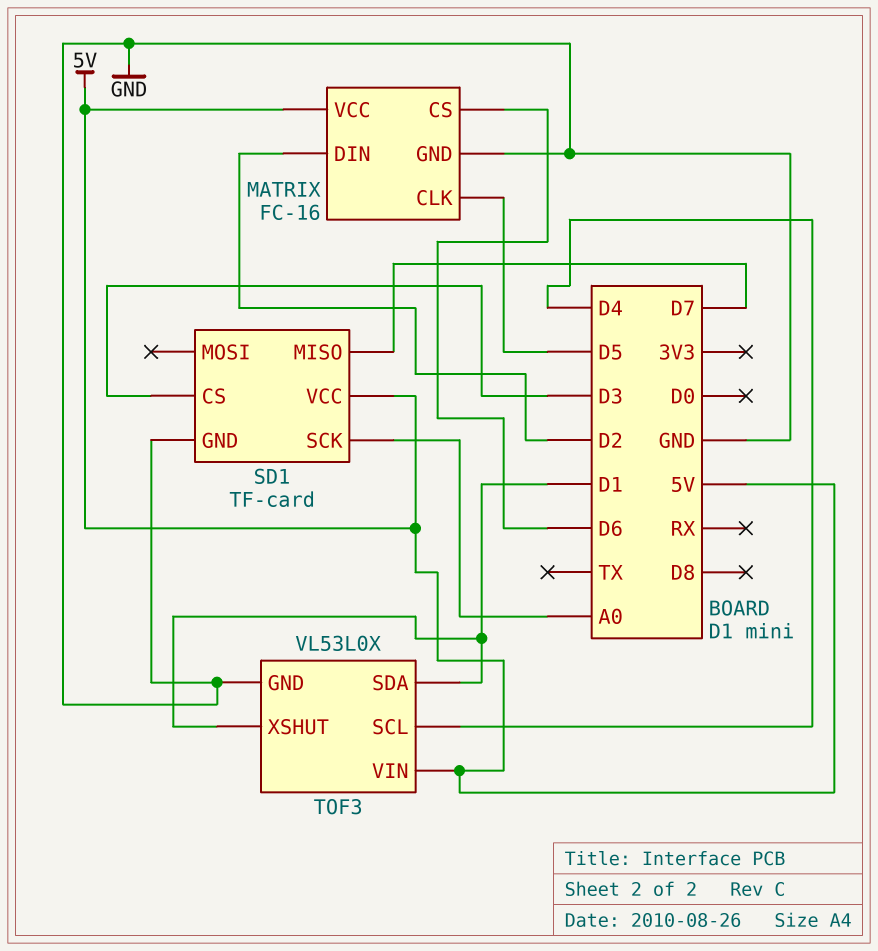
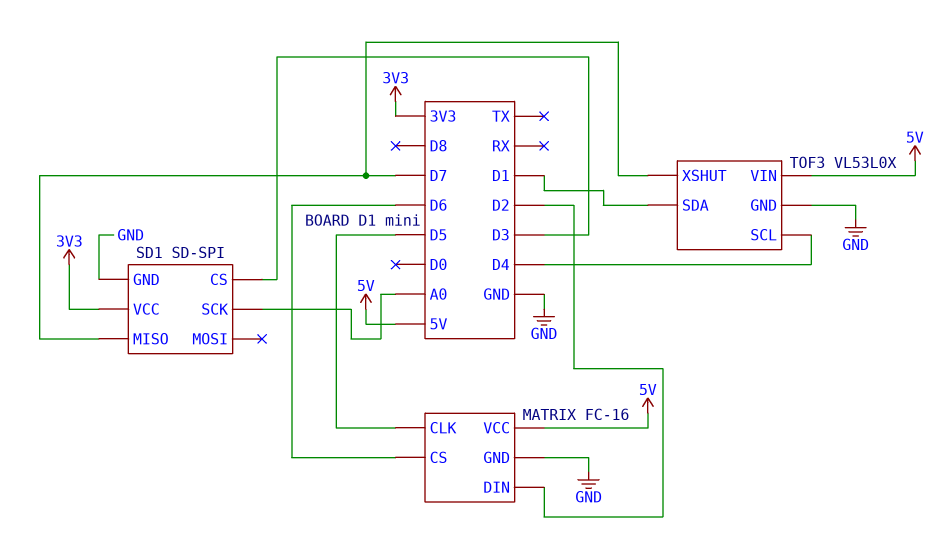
SD1: TF-card -> SD-SPI
SD1 pin VCC: 5V -> 3V3
TOF3 pin XSHUT: D1 -> D7

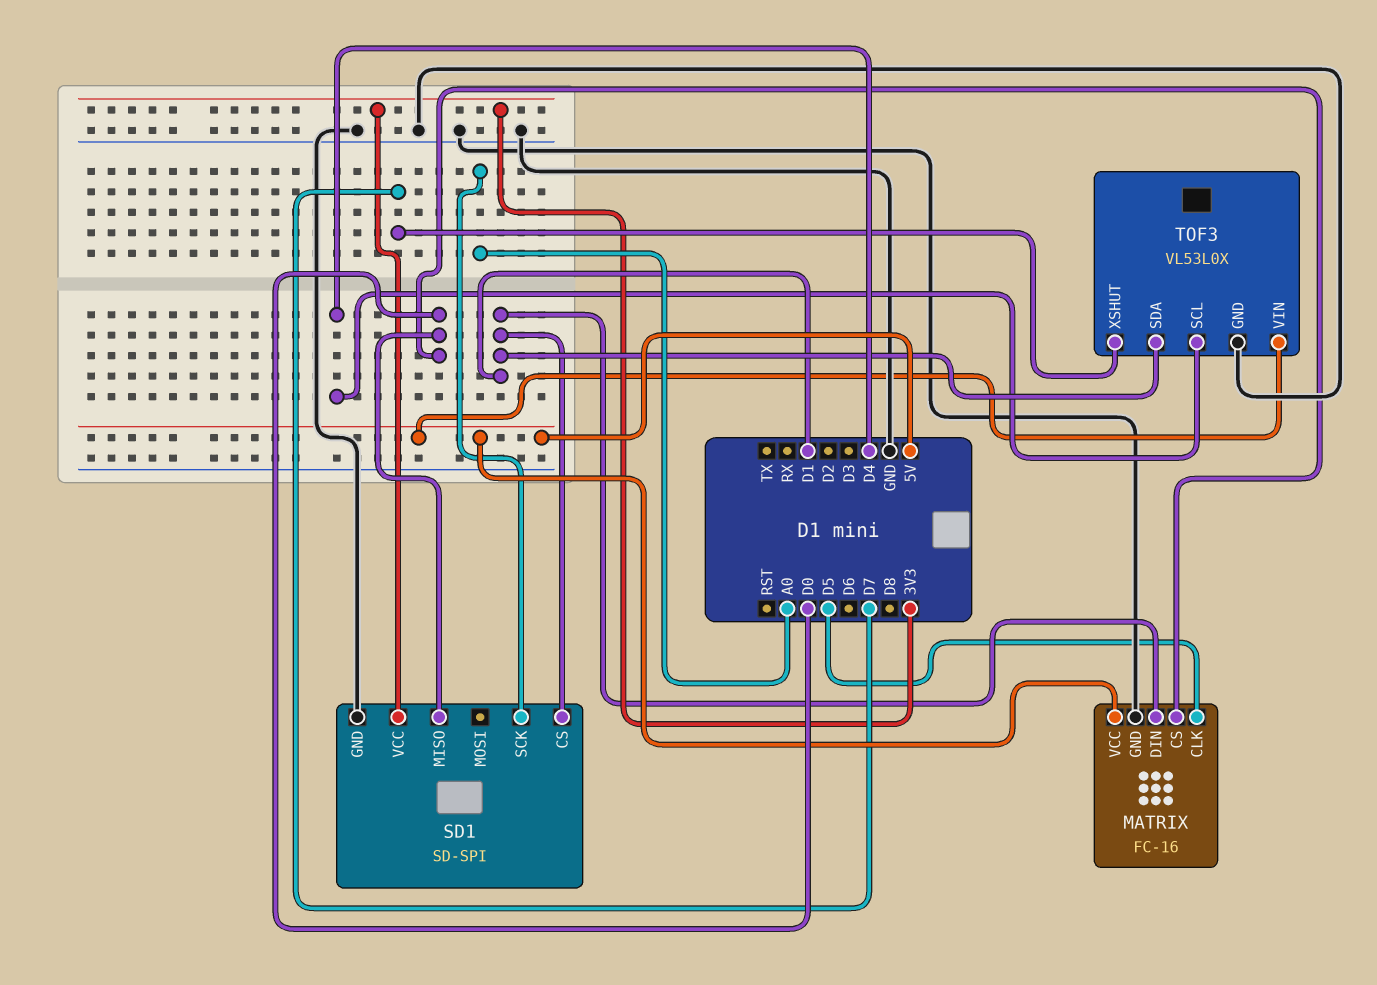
MATRIX pin CS: D6 -> D0
MATRIX pin DIN: D2 -> D1
SD1 pin CS: D3 -> D1
SD1 pin MISO: D7 -> D0

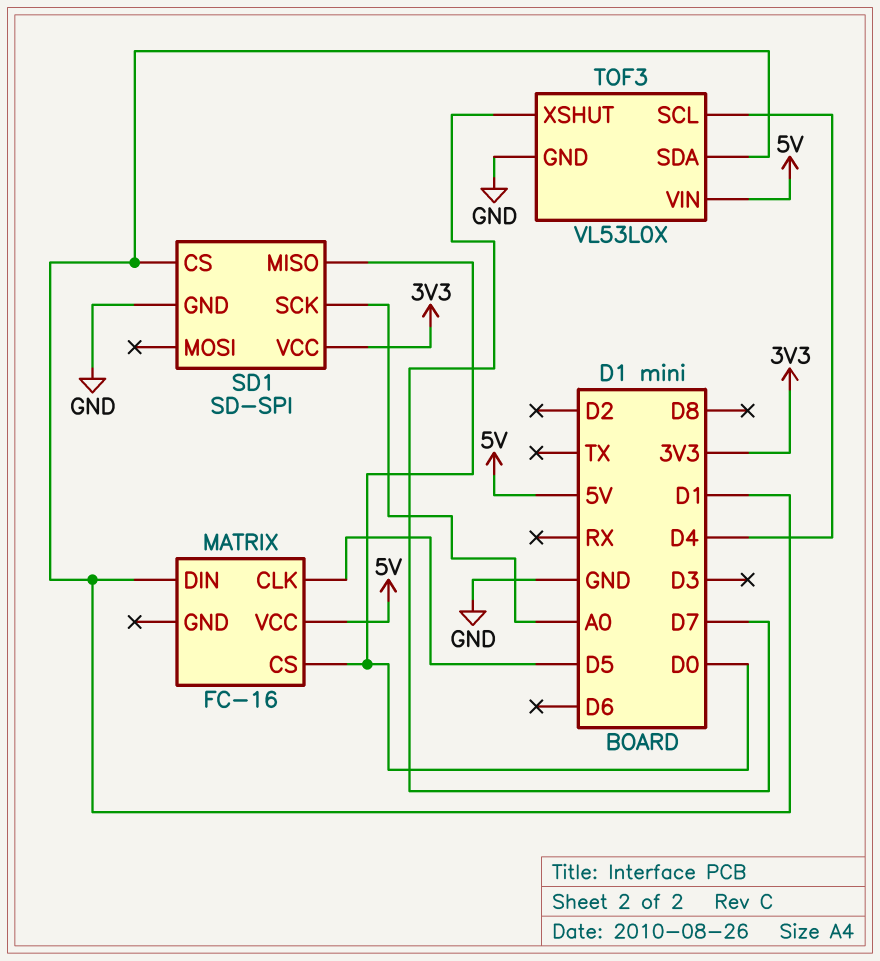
MATRIX pin GND: GND -> none

